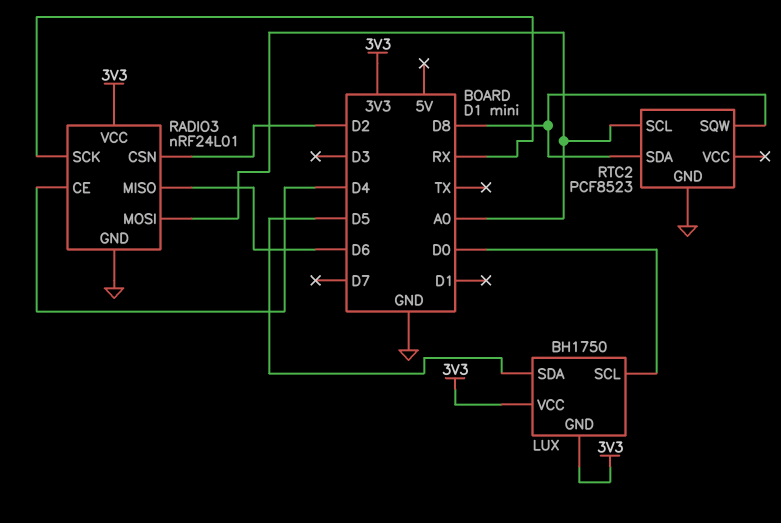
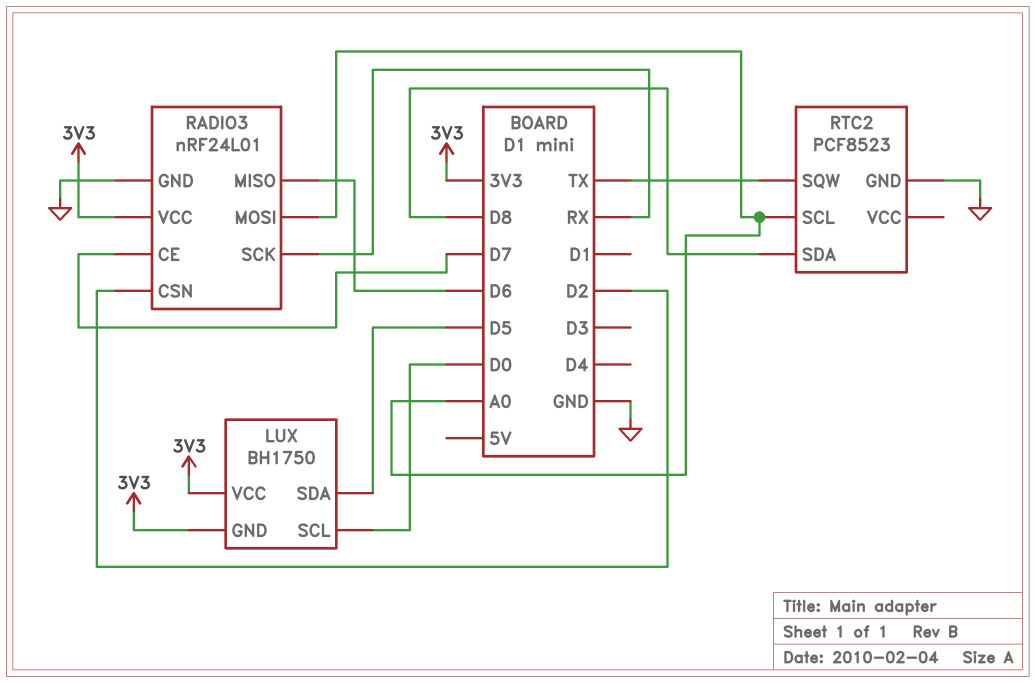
RADIO3 pin CE: D4 -> D7
RTC2 pin SQW: D8 -> TX

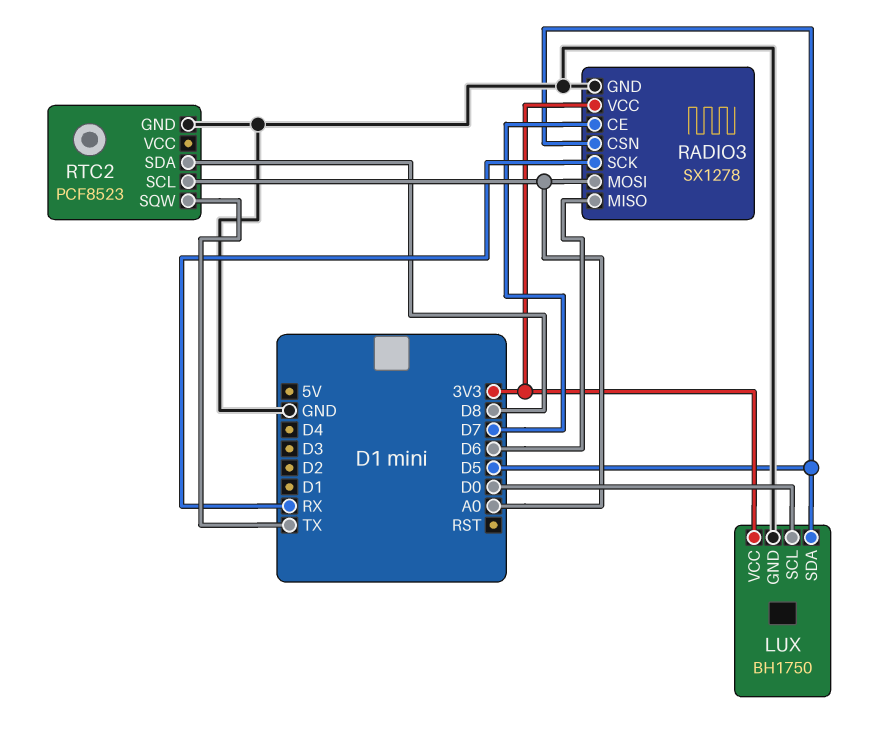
LUX pin GND: 3V3 -> GND
RADIO3: nRF24L01 -> SX1278
RADIO3 pin CSN: D2 -> D5

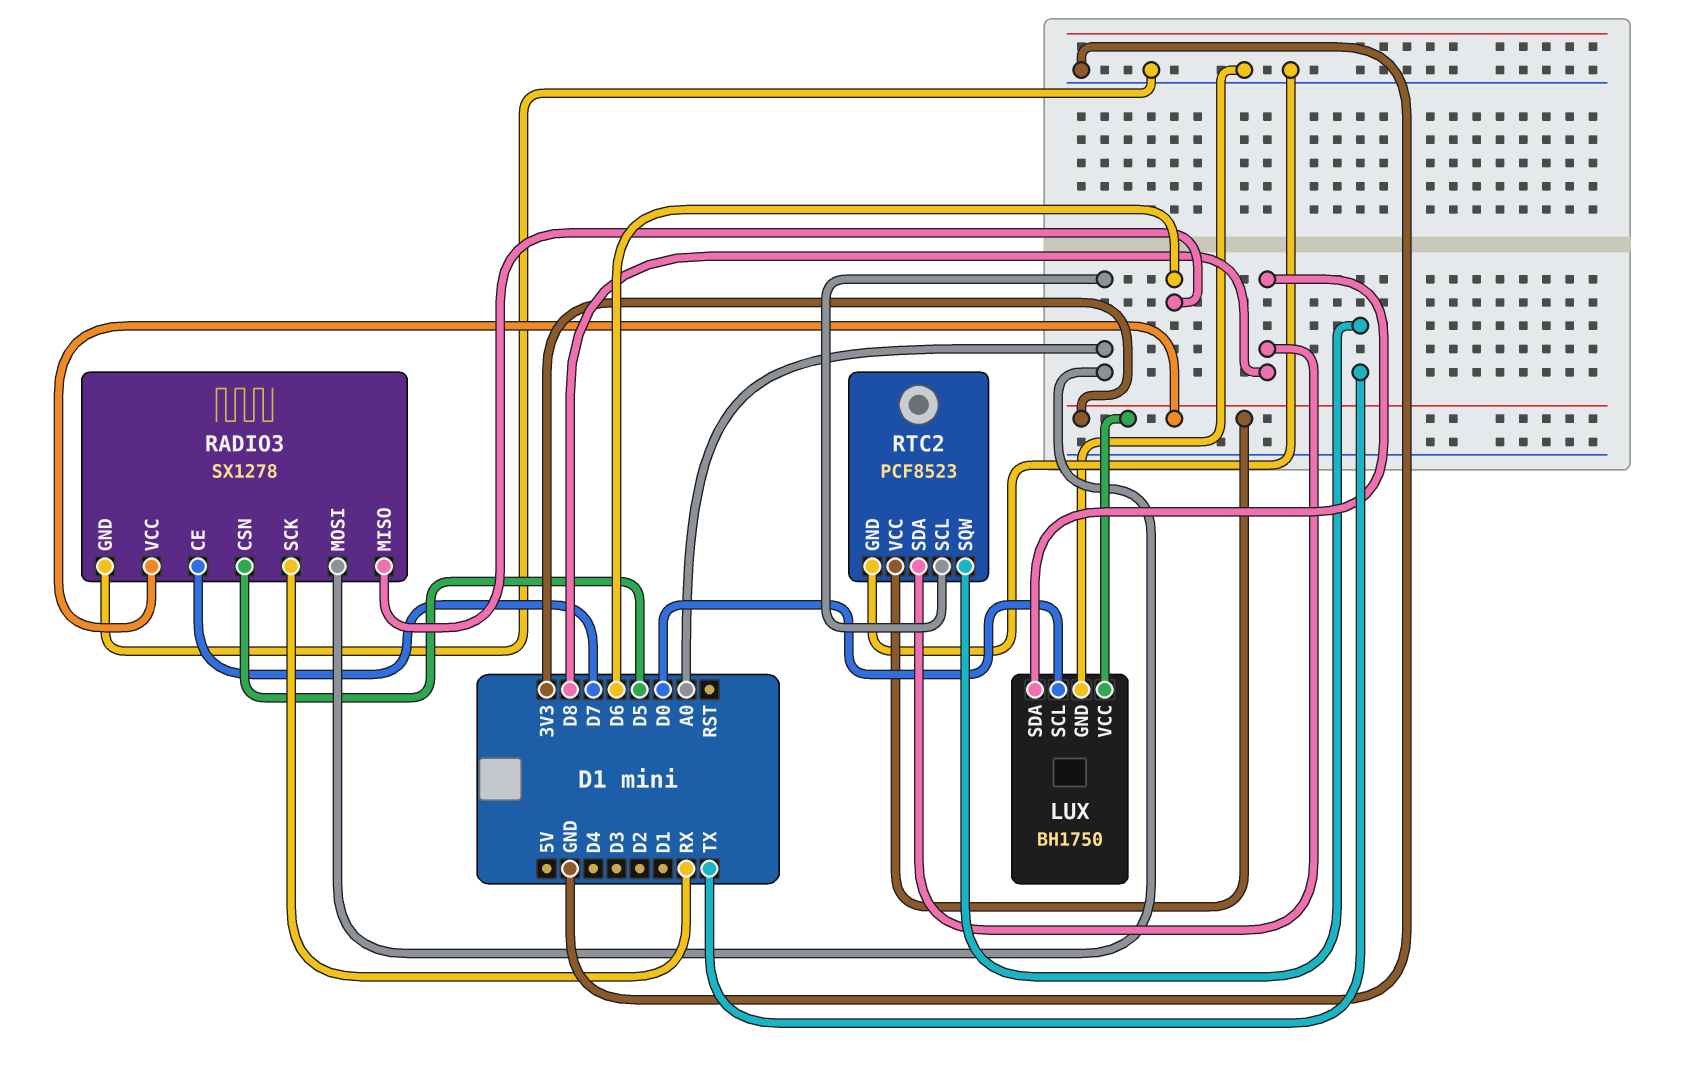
LUX pin SDA: D5 -> D8
RTC2 pin VCC: none -> 3V3

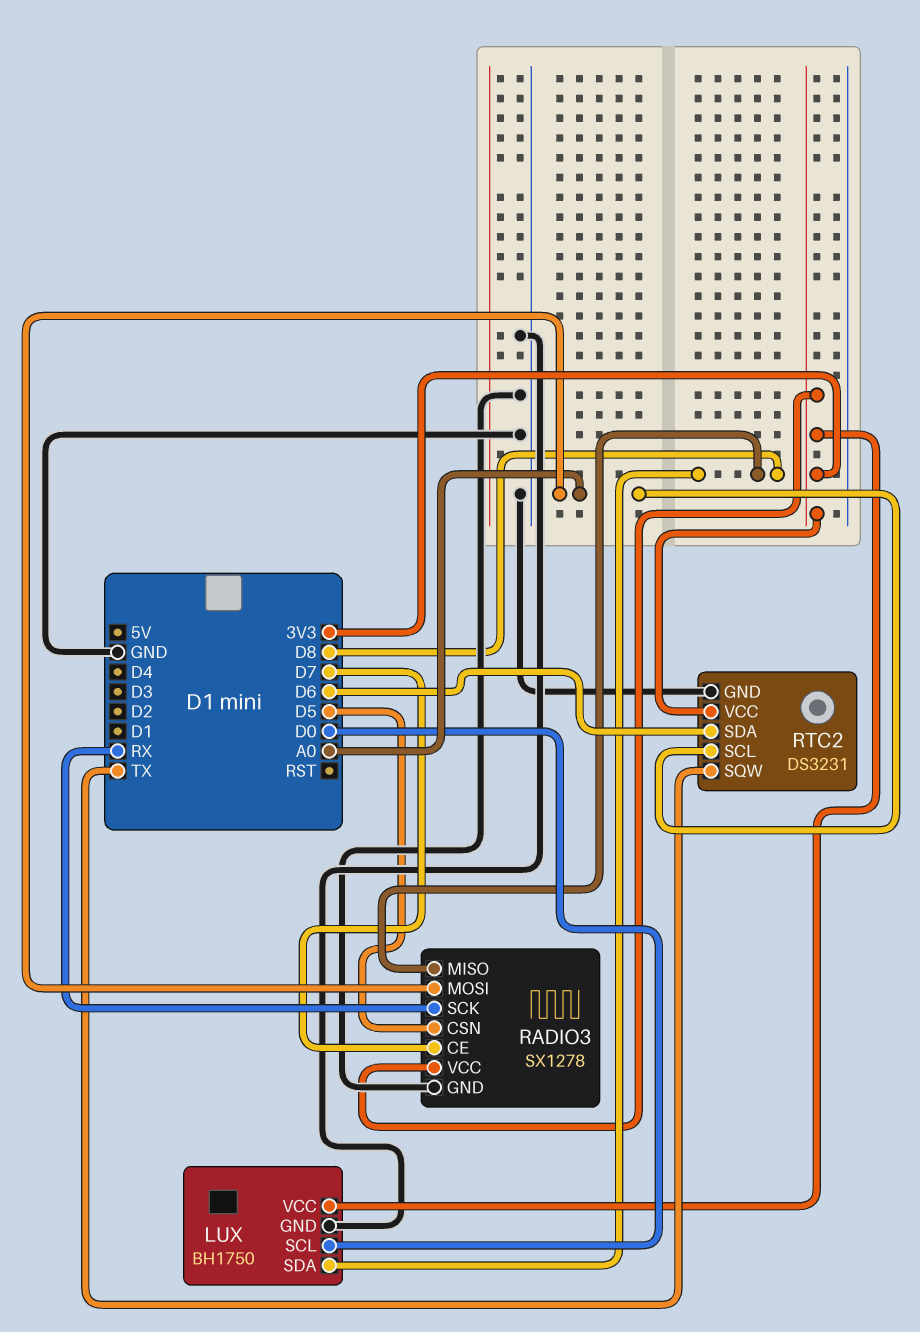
RADIO3 pin MISO: D6 -> D8
RTC2: PCF8523 -> DS3231
RTC2 pin SDA: D8 -> D6

